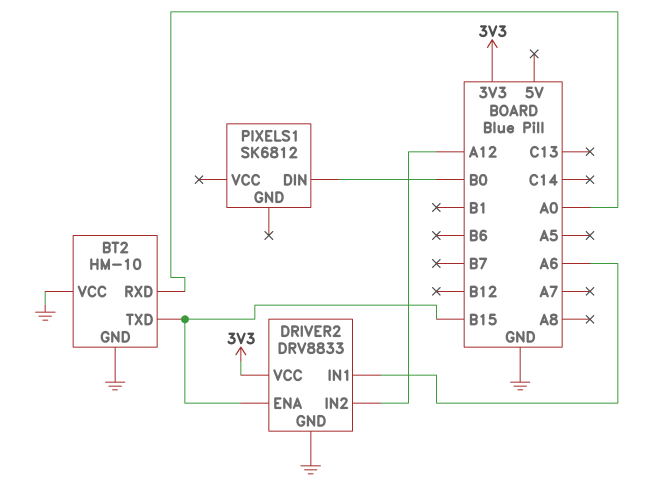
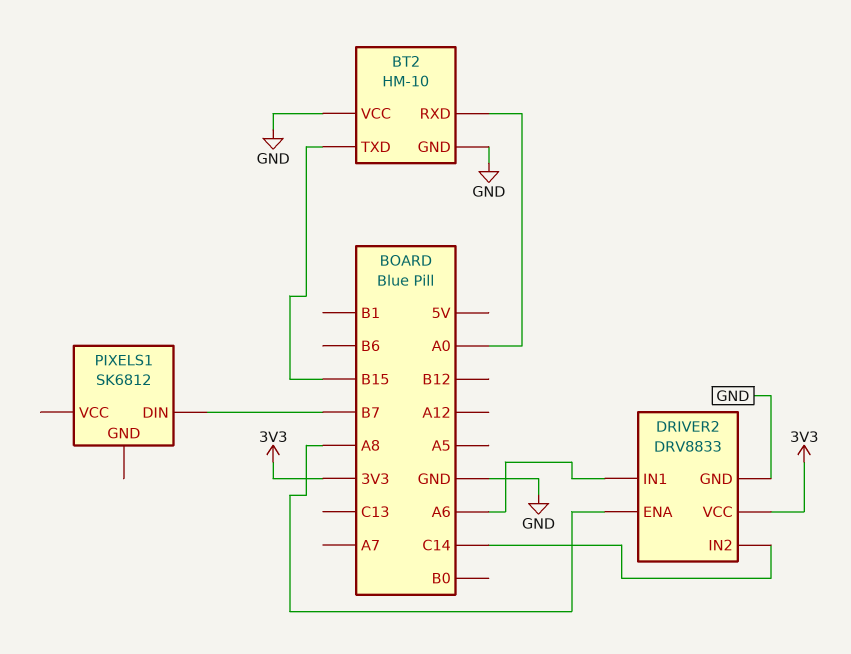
DRIVER2 pin ENA: B15 -> A8
DRIVER2 pin IN2: A12 -> C14
PIXELS1 pin DIN: B0 -> B7

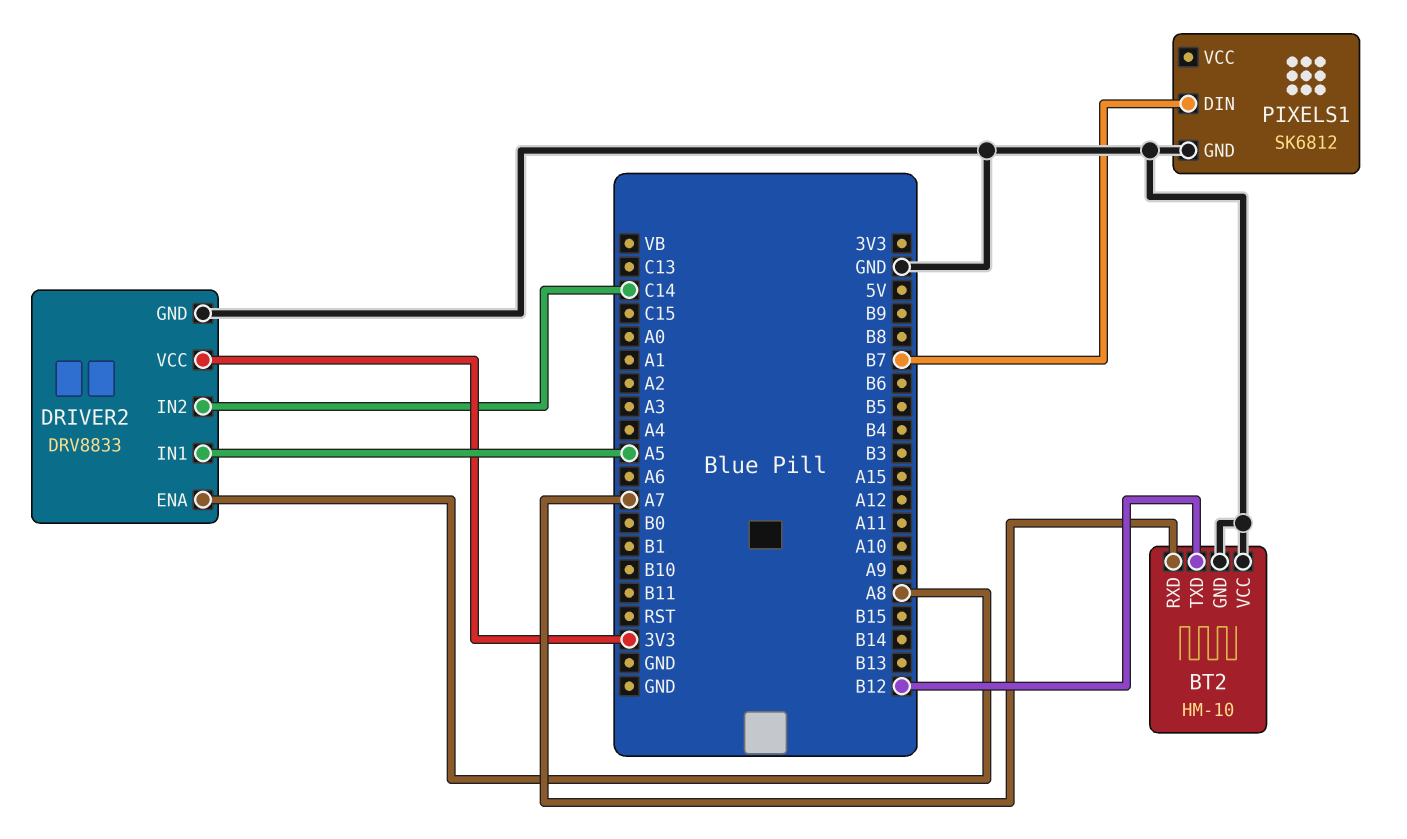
BT2 pin RXD: A0 -> A7
BT2 pin TXD: B15 -> B12
DRIVER2 pin IN1: A6 -> A5
PIXELS1 pin GND: none -> GND

